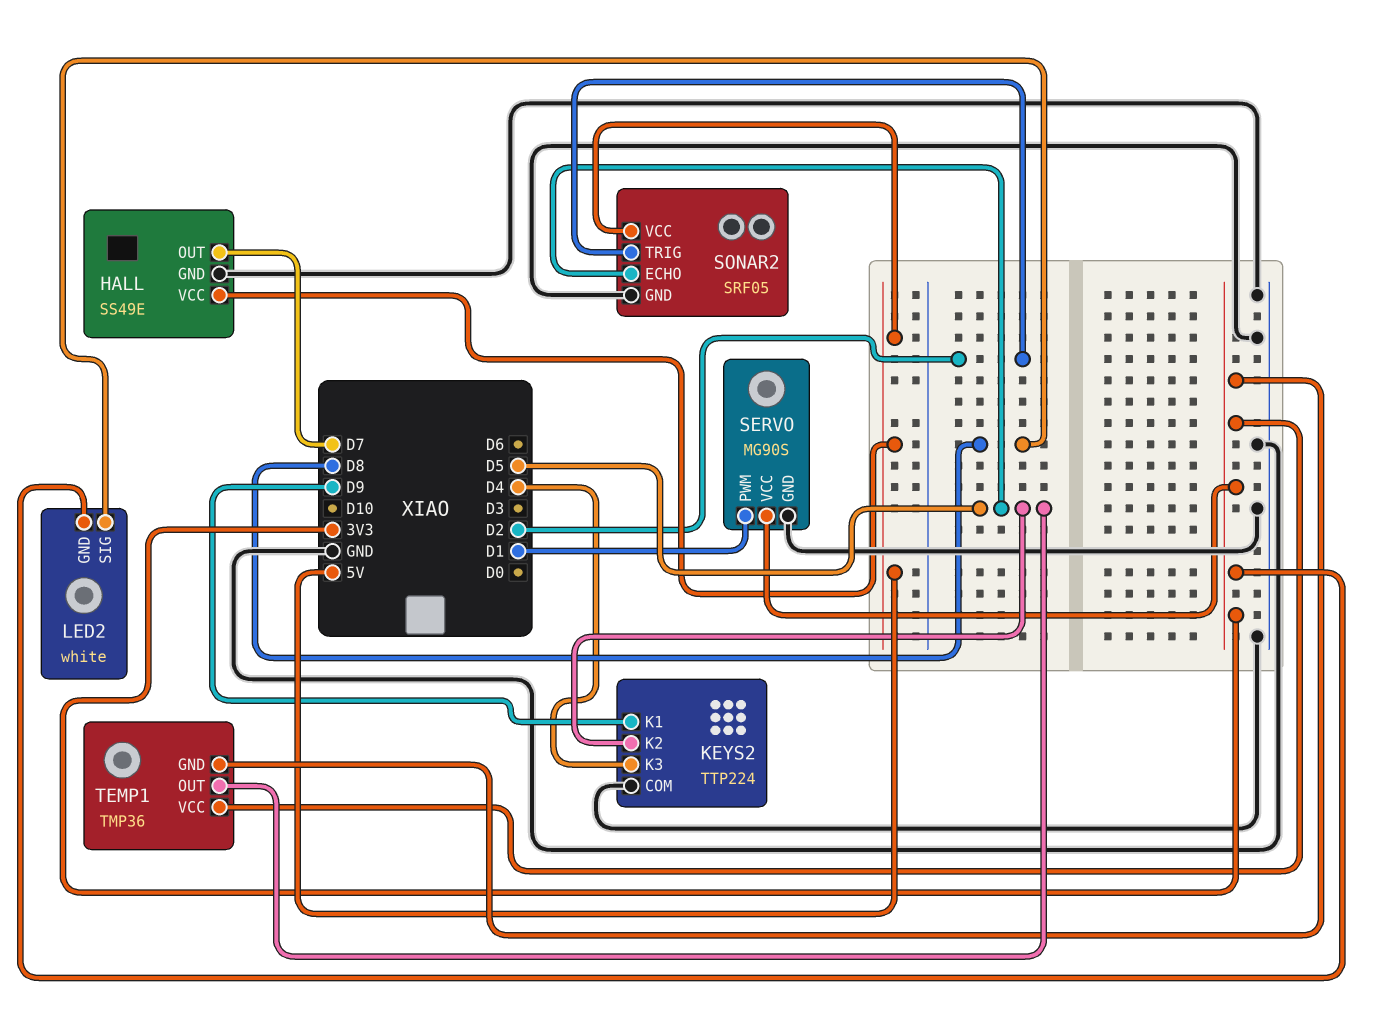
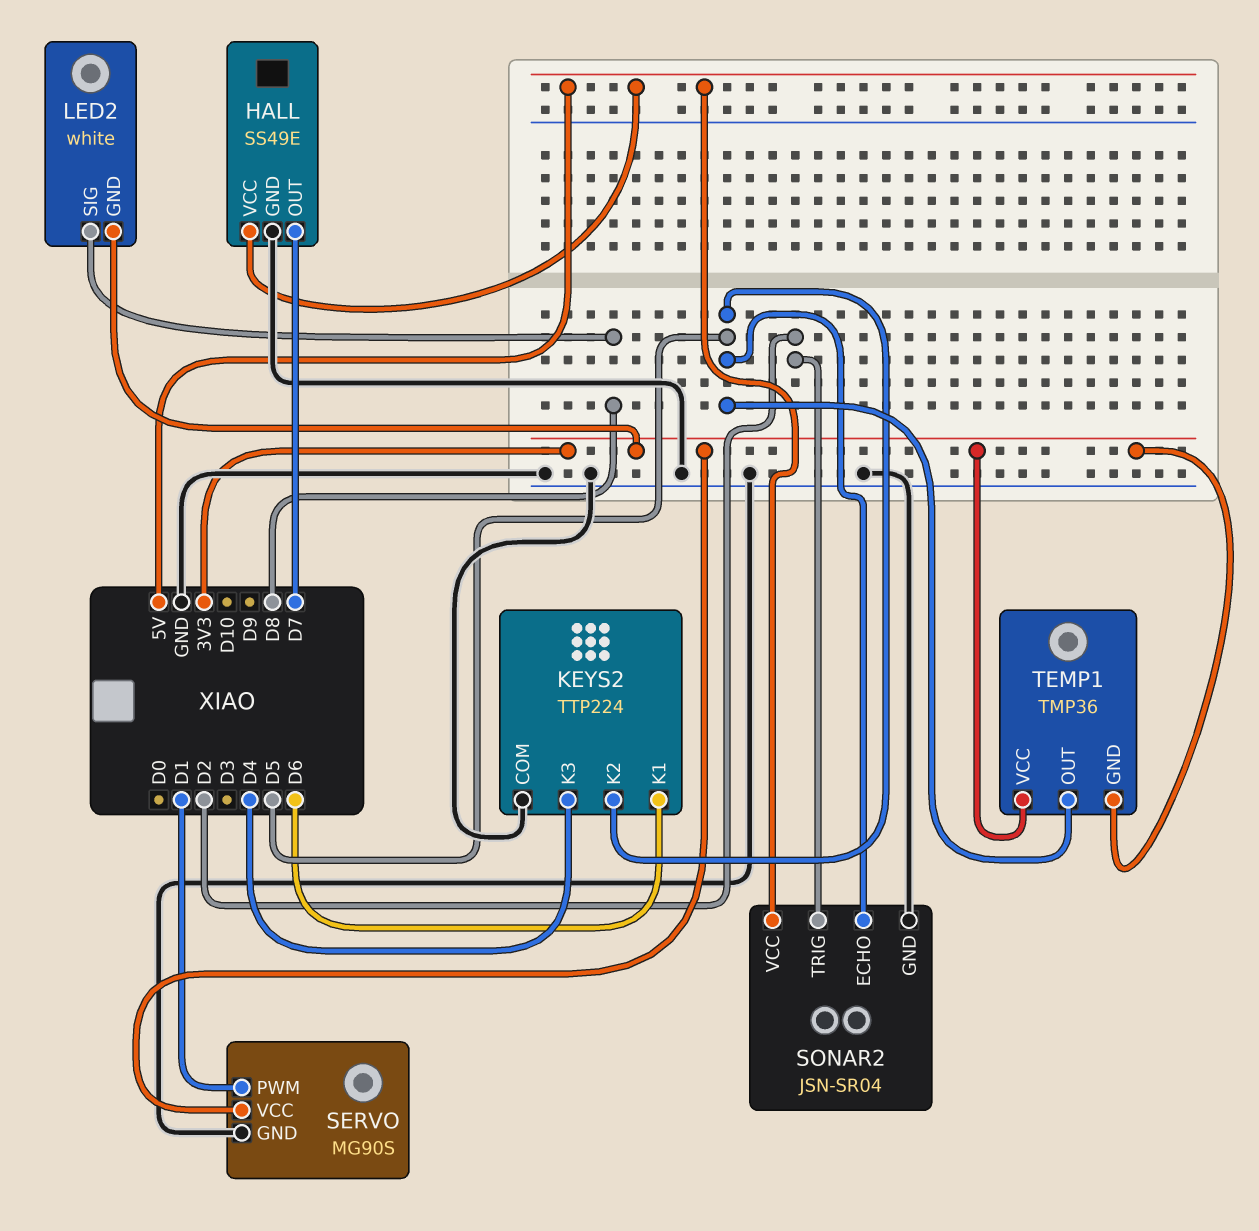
KEYS2 pin K1: D9 -> D6
SONAR2: SRF05 -> JSN-SR04

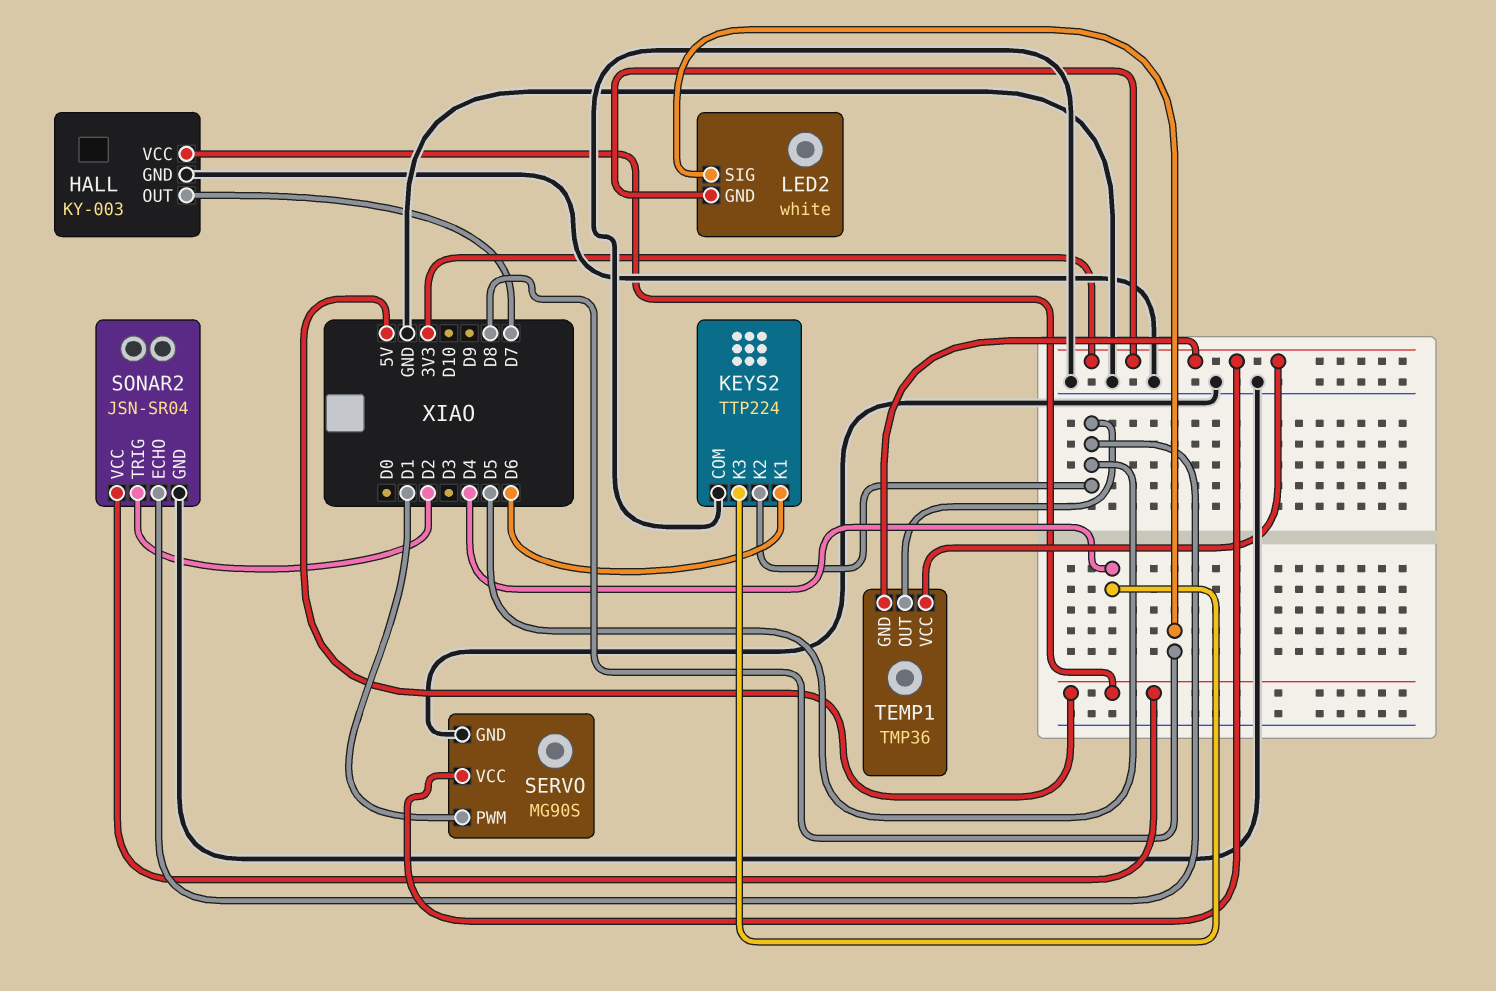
HALL: SS49E -> KY-003

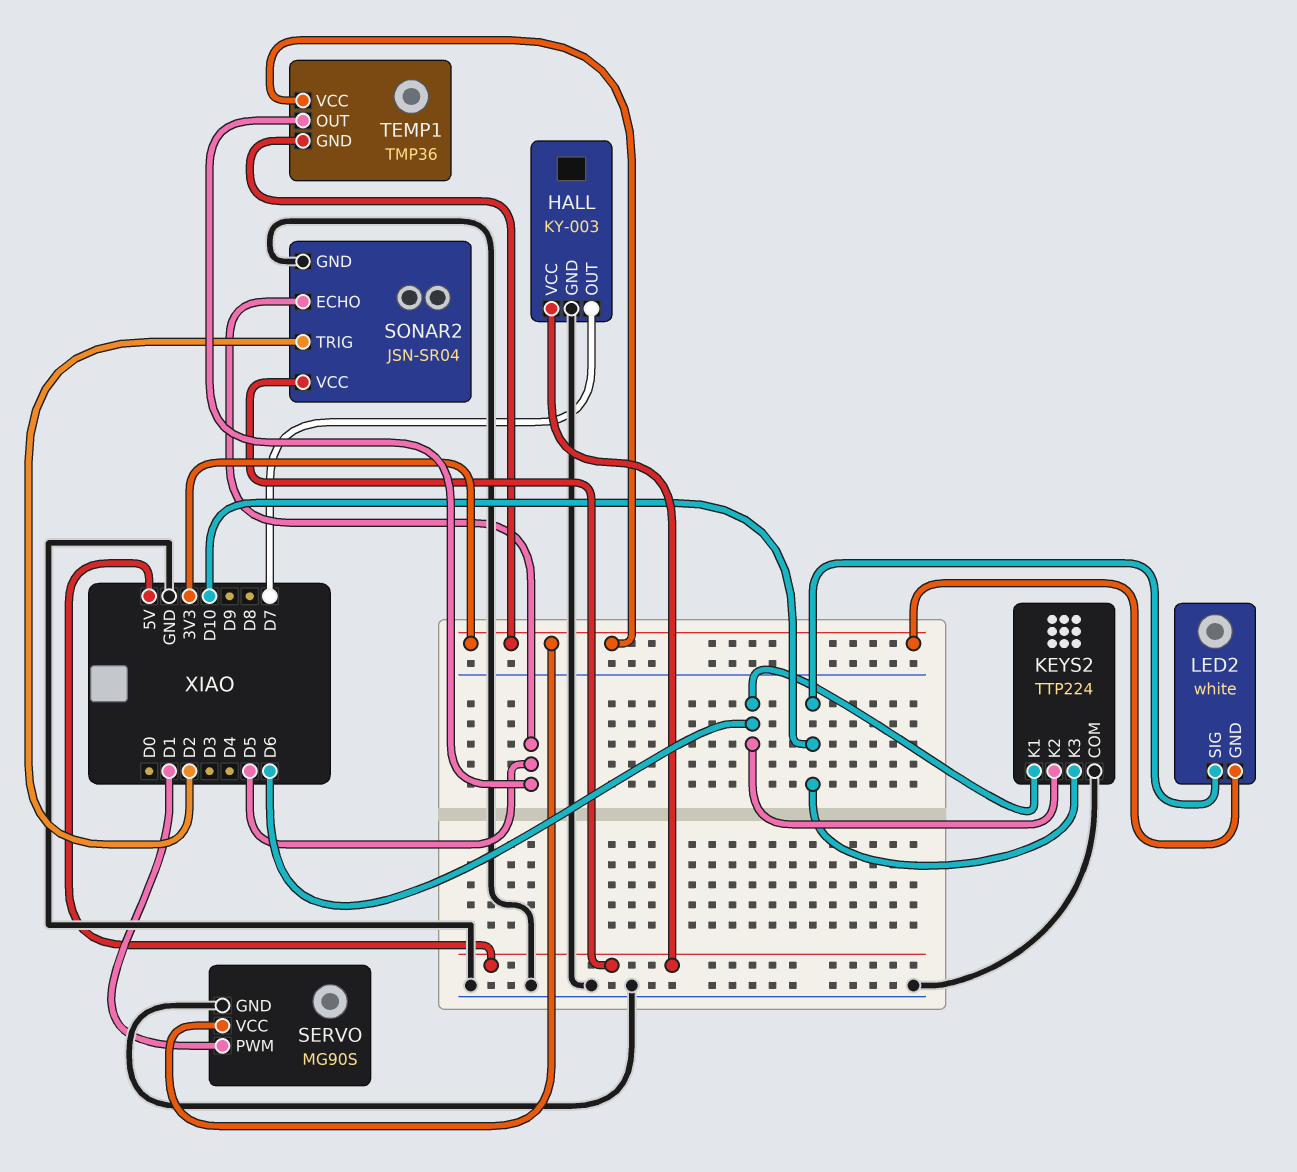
KEYS2 pin K2: D5 -> D6
KEYS2 pin K3: D4 -> D10
LED2 pin SIG: D8 -> D10

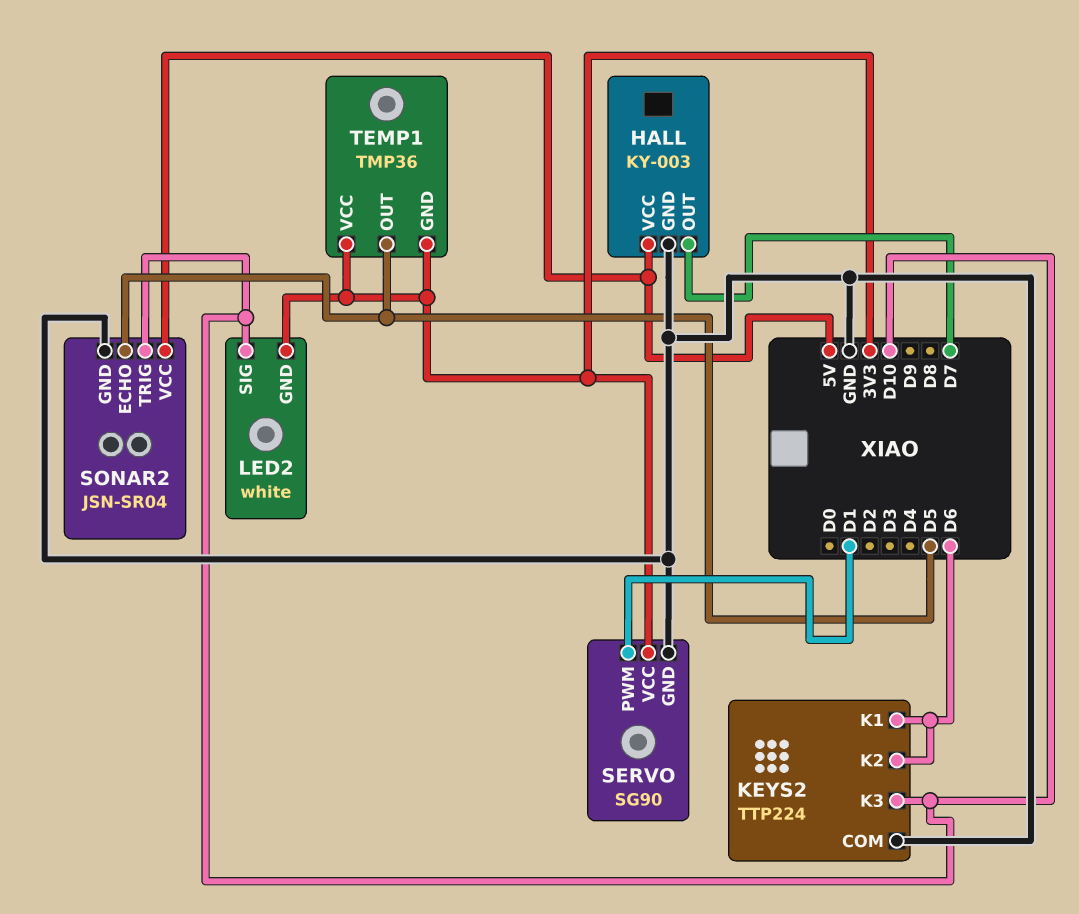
SERVO: MG90S -> SG90
SONAR2 pin TRIG: D2 -> D10

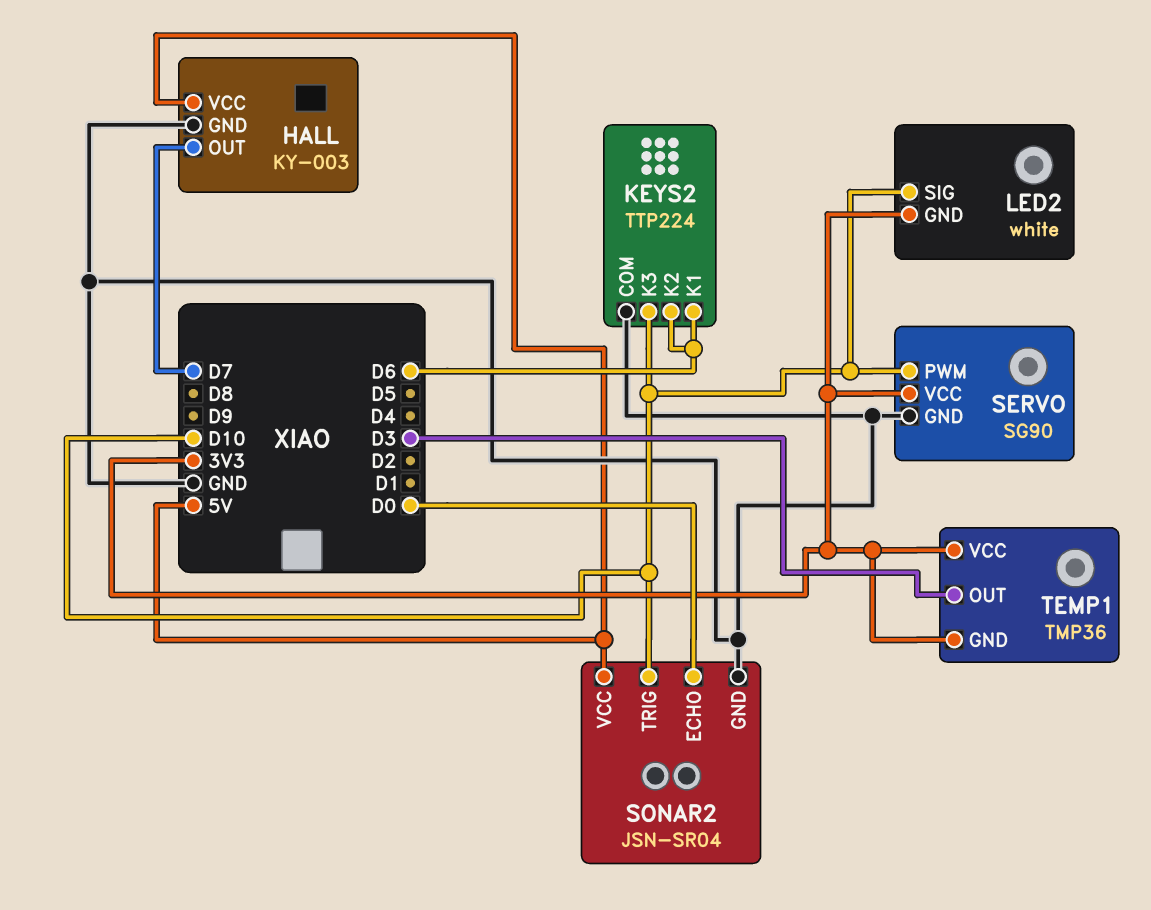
SERVO pin PWM: D1 -> D10
SONAR2 pin ECHO: D5 -> D0
TEMP1 pin OUT: D5 -> D3

